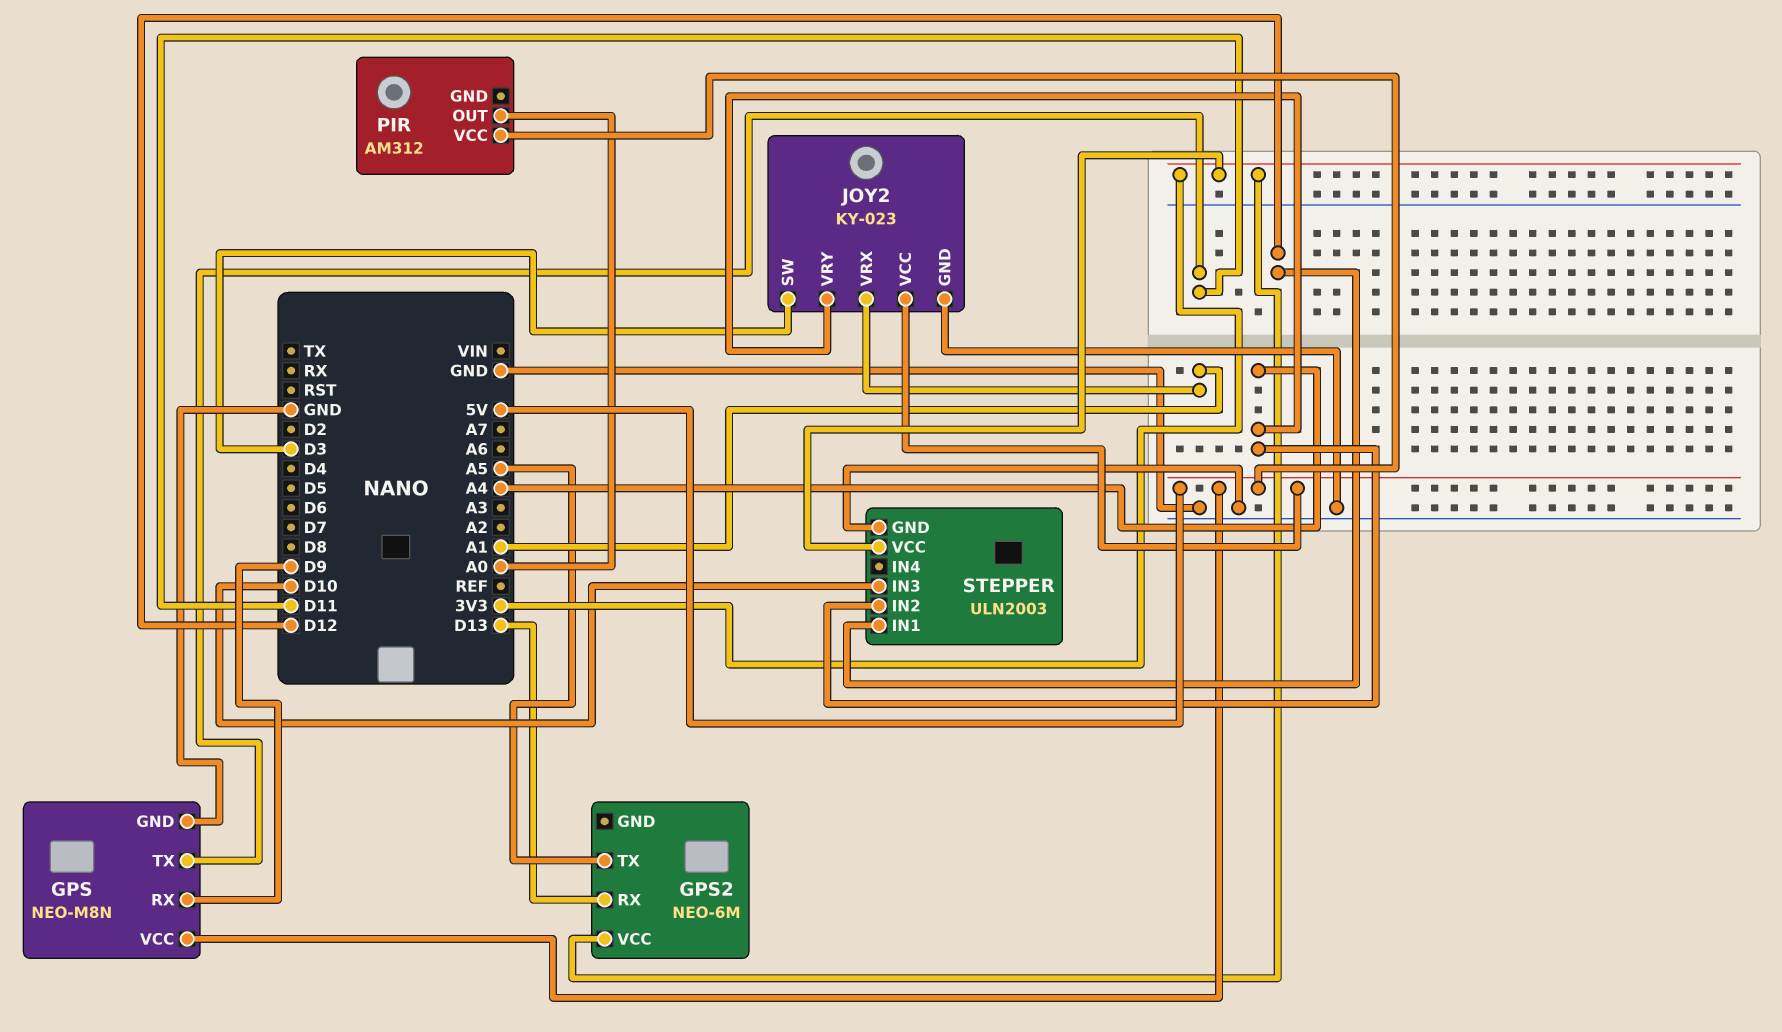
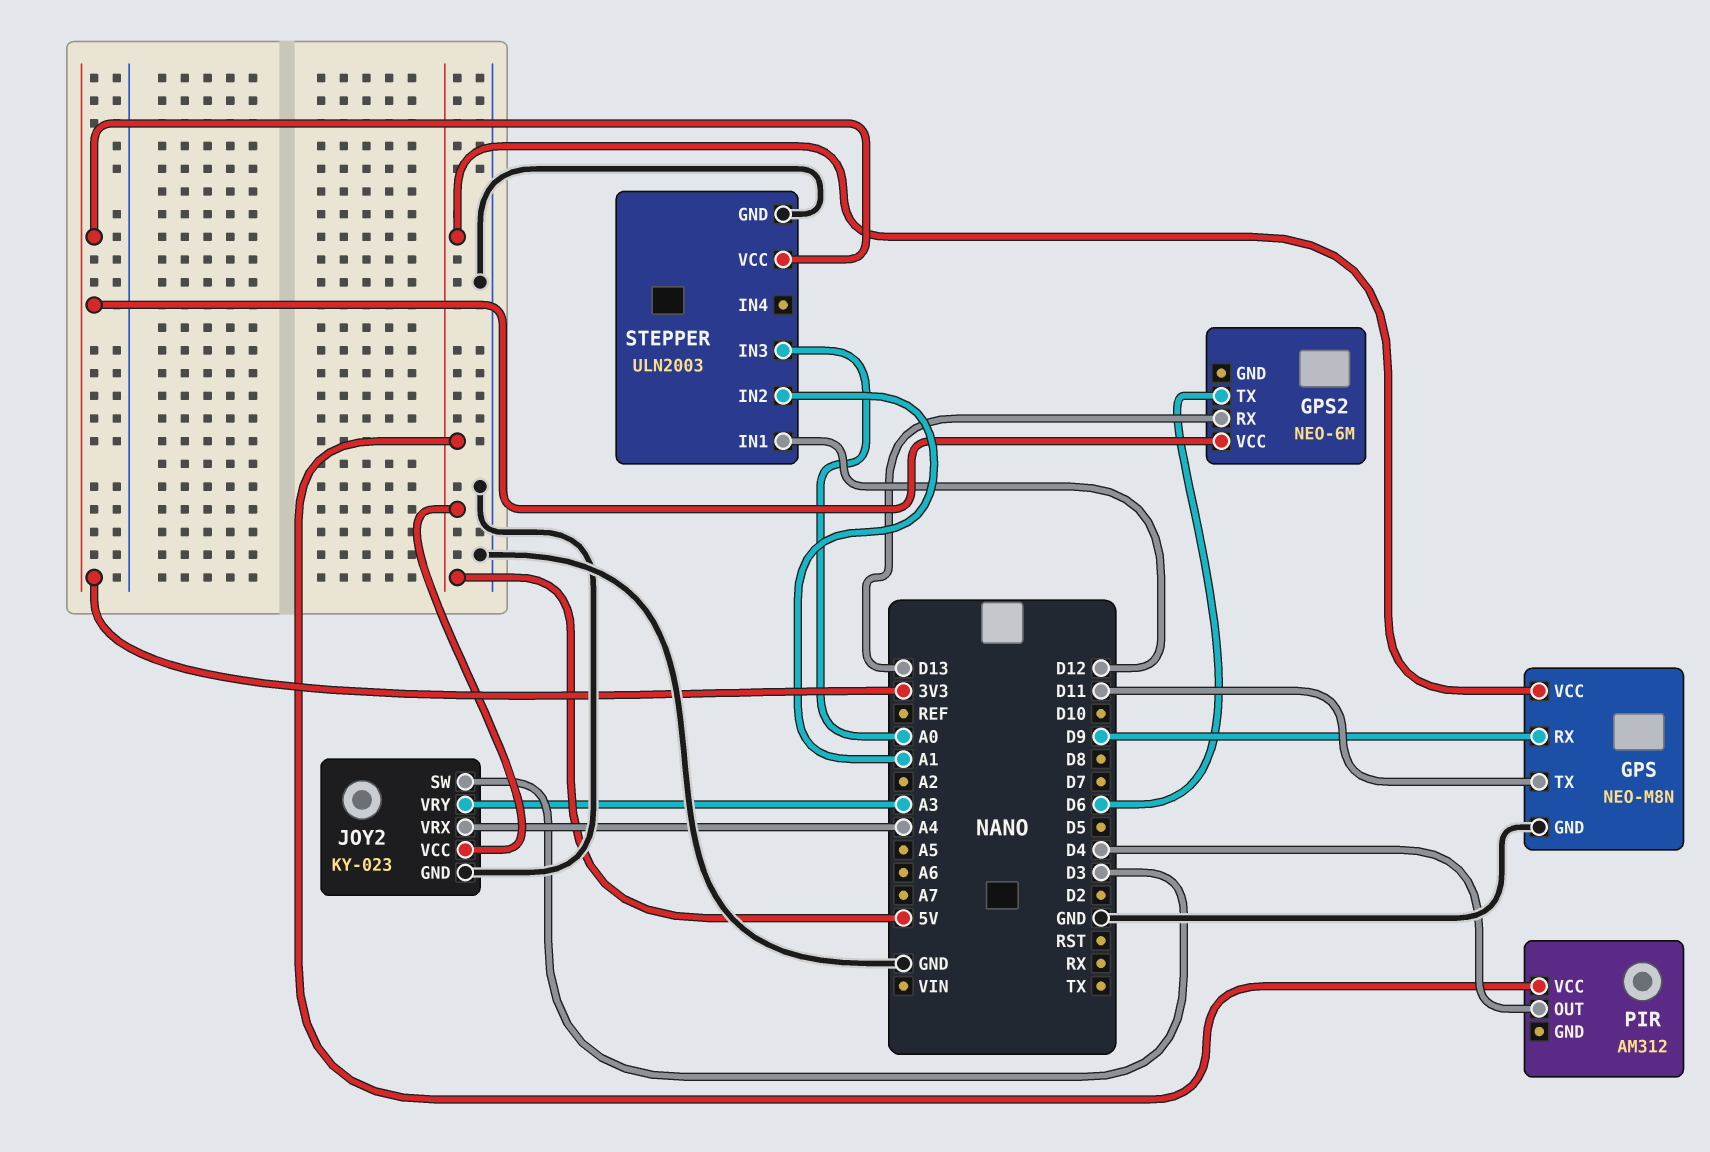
GPS2 pin TX: A5 -> D6
JOY2 pin VRX: A1 -> A4
JOY2 pin VRY: A4 -> A3
PIR pin OUT: A0 -> D4
STEPPER pin IN2: A4 -> A1
STEPPER pin IN3: D10 -> A0

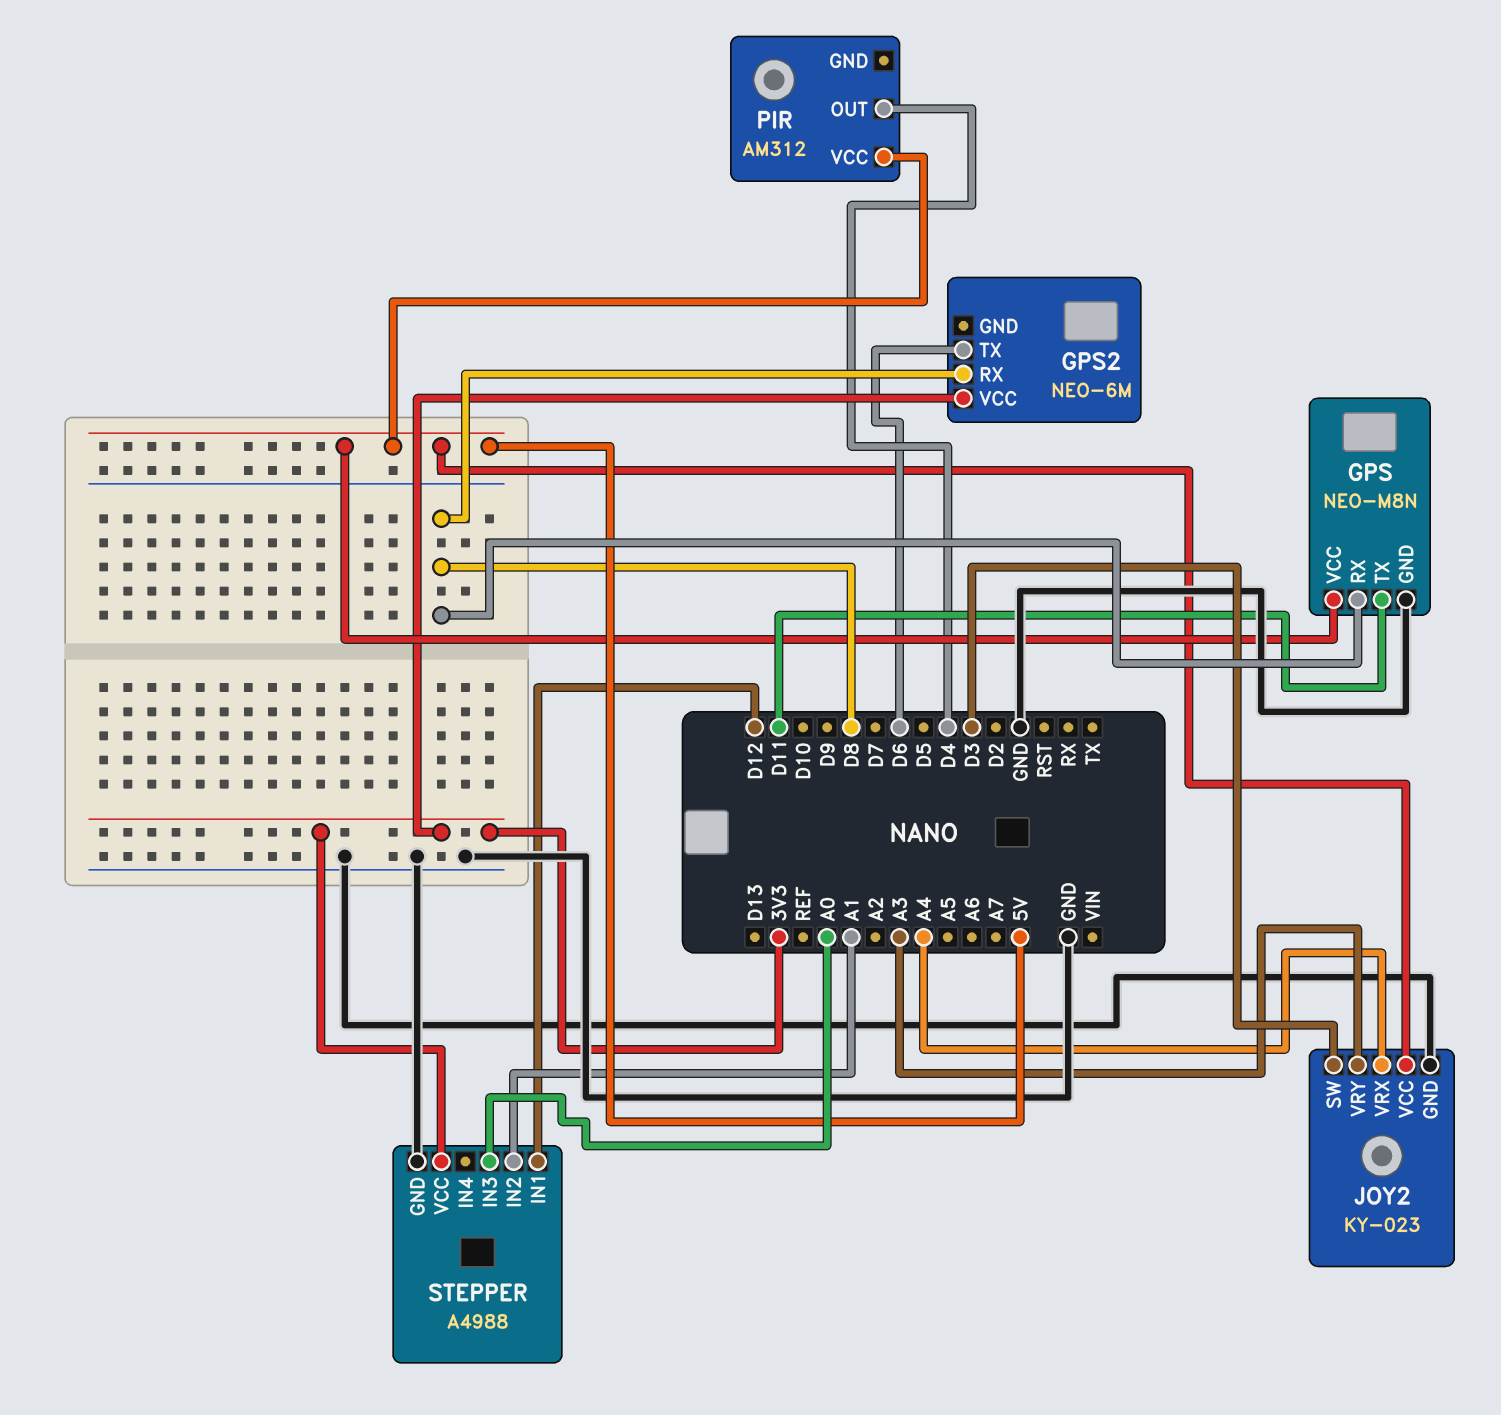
GPS pin RX: D9 -> D8
GPS2 pin RX: D13 -> D8
STEPPER: ULN2003 -> A4988

